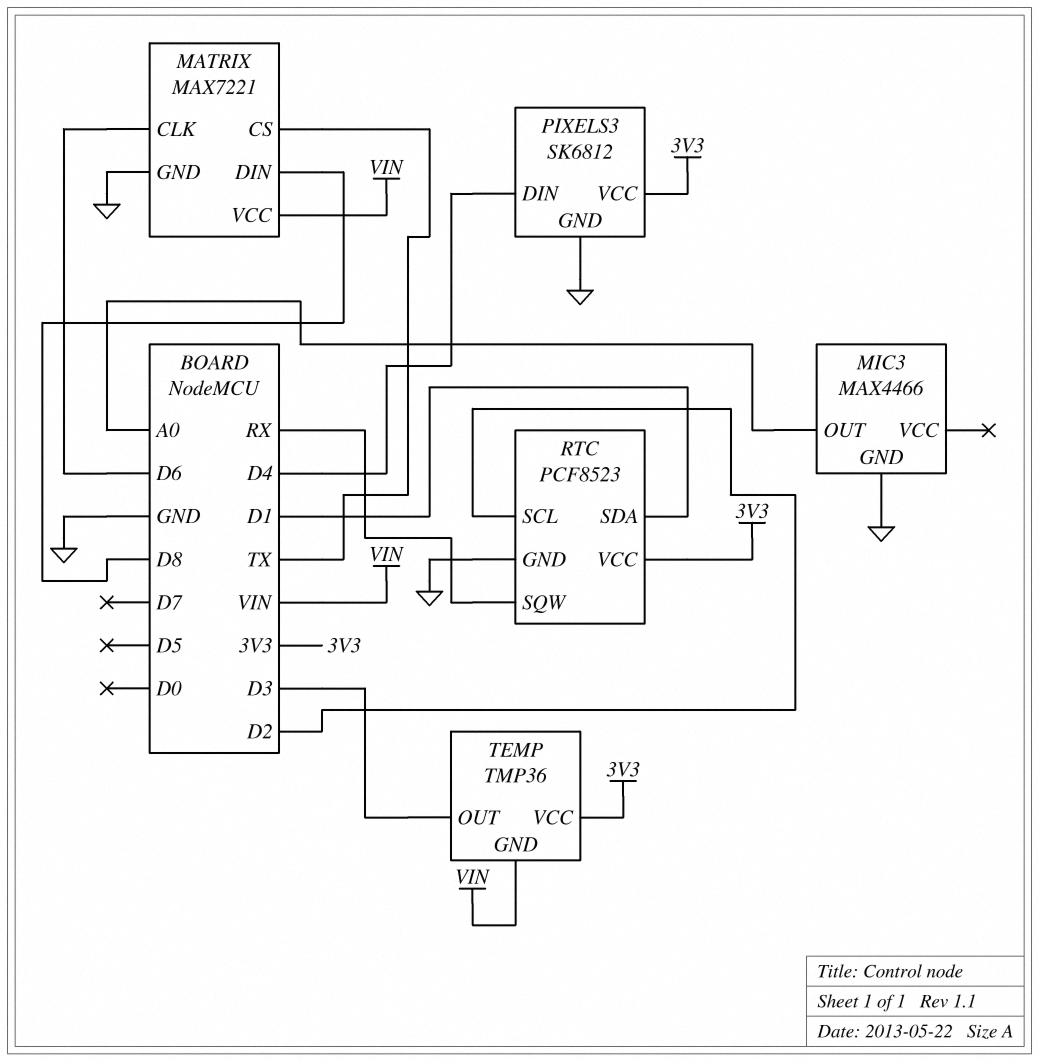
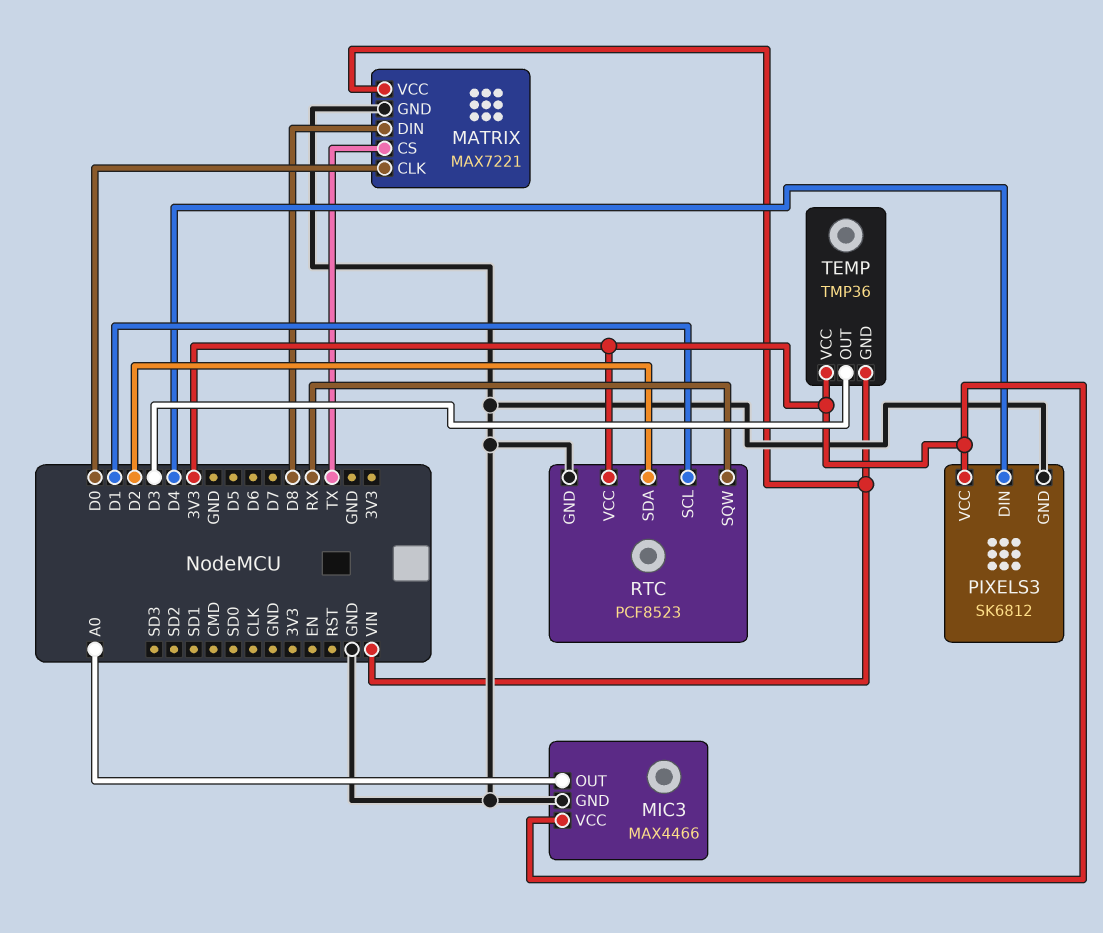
MATRIX pin CLK: D6 -> D0
MIC3 pin VCC: none -> 3V3
RTC pin SCL: D2 -> D1
RTC pin SDA: D1 -> D2

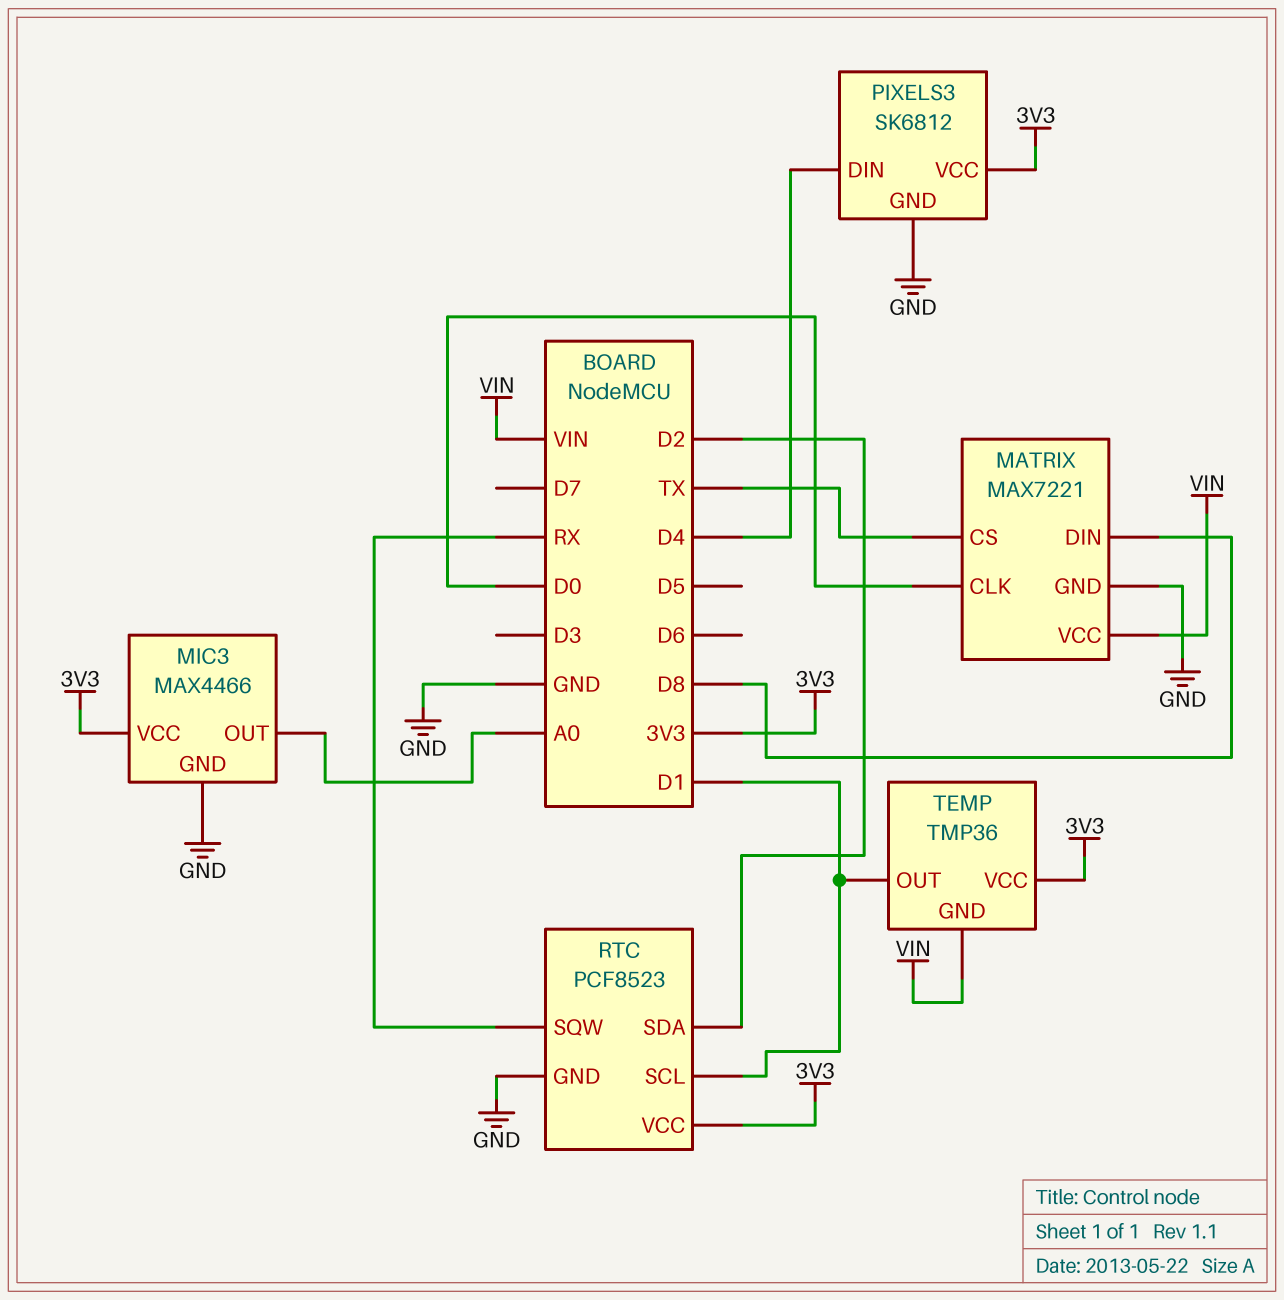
TEMP pin OUT: D3 -> D1

